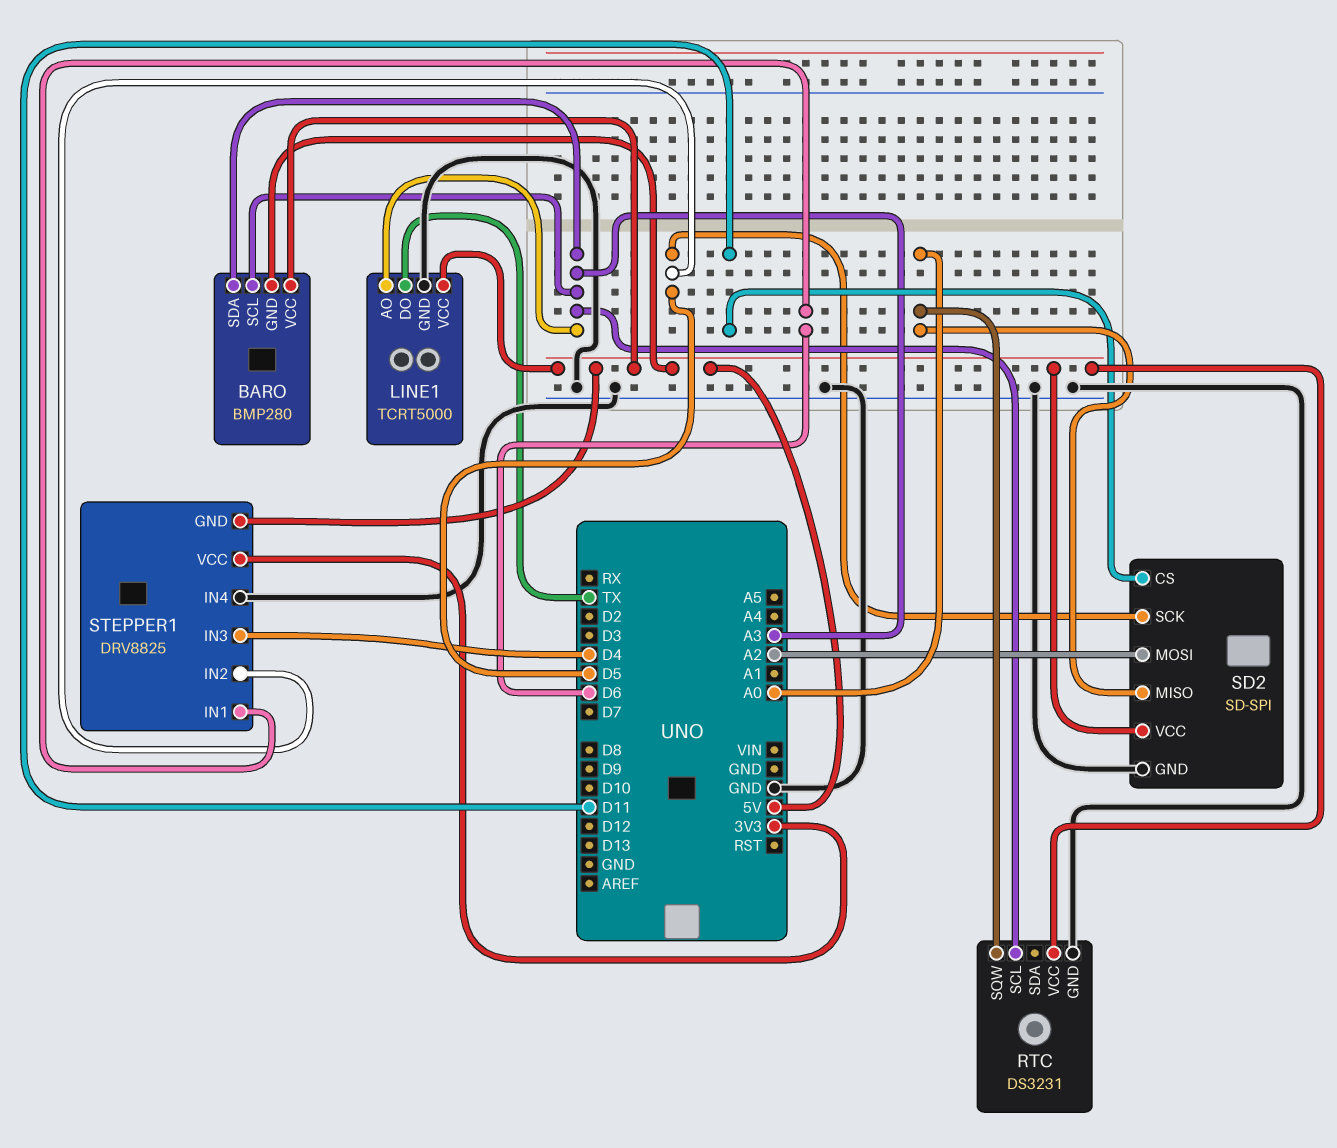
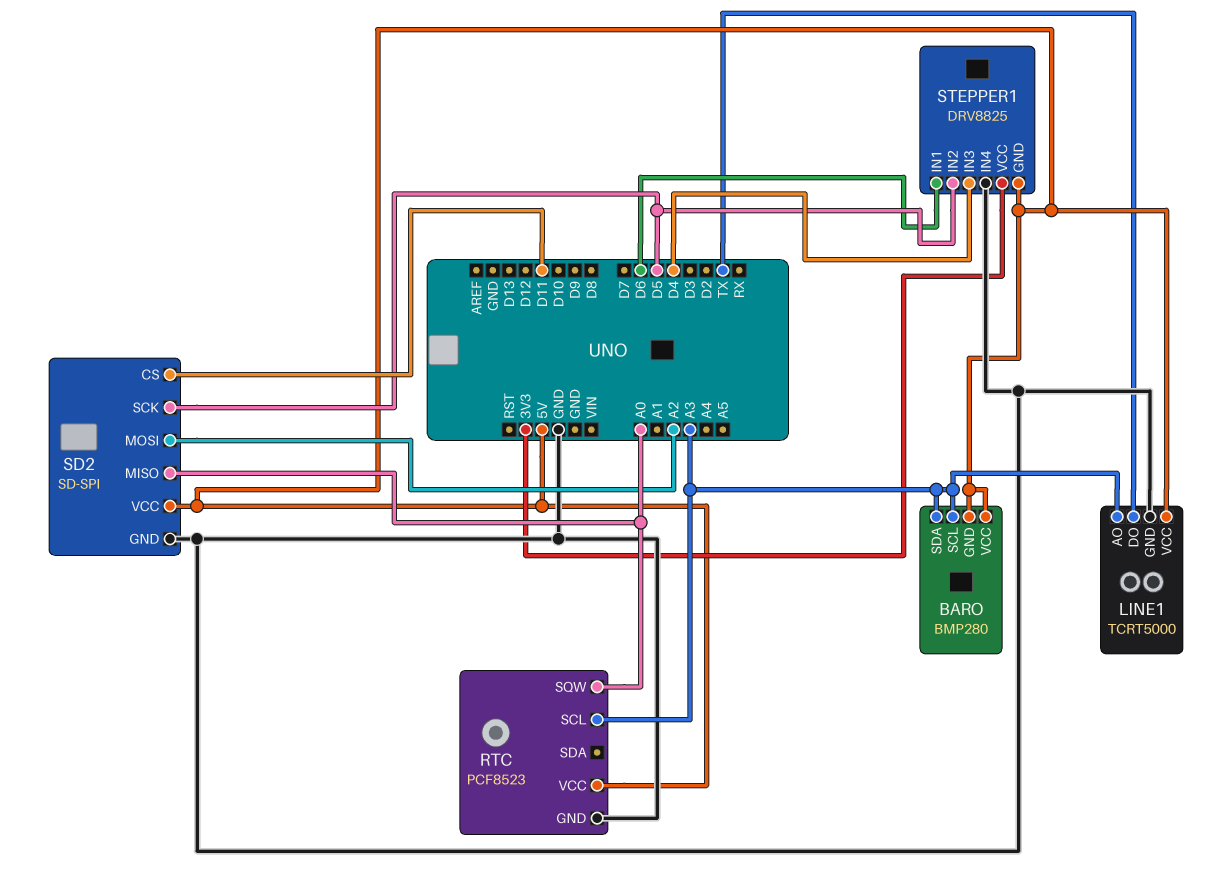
RTC: DS3231 -> PCF8523

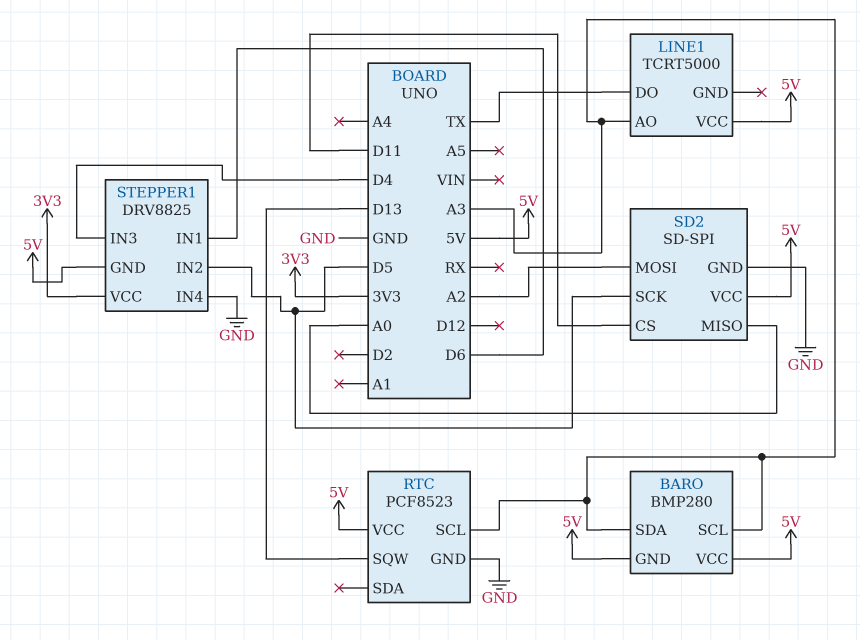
LINE1 pin GND: GND -> none
RTC pin SQW: A0 -> D13

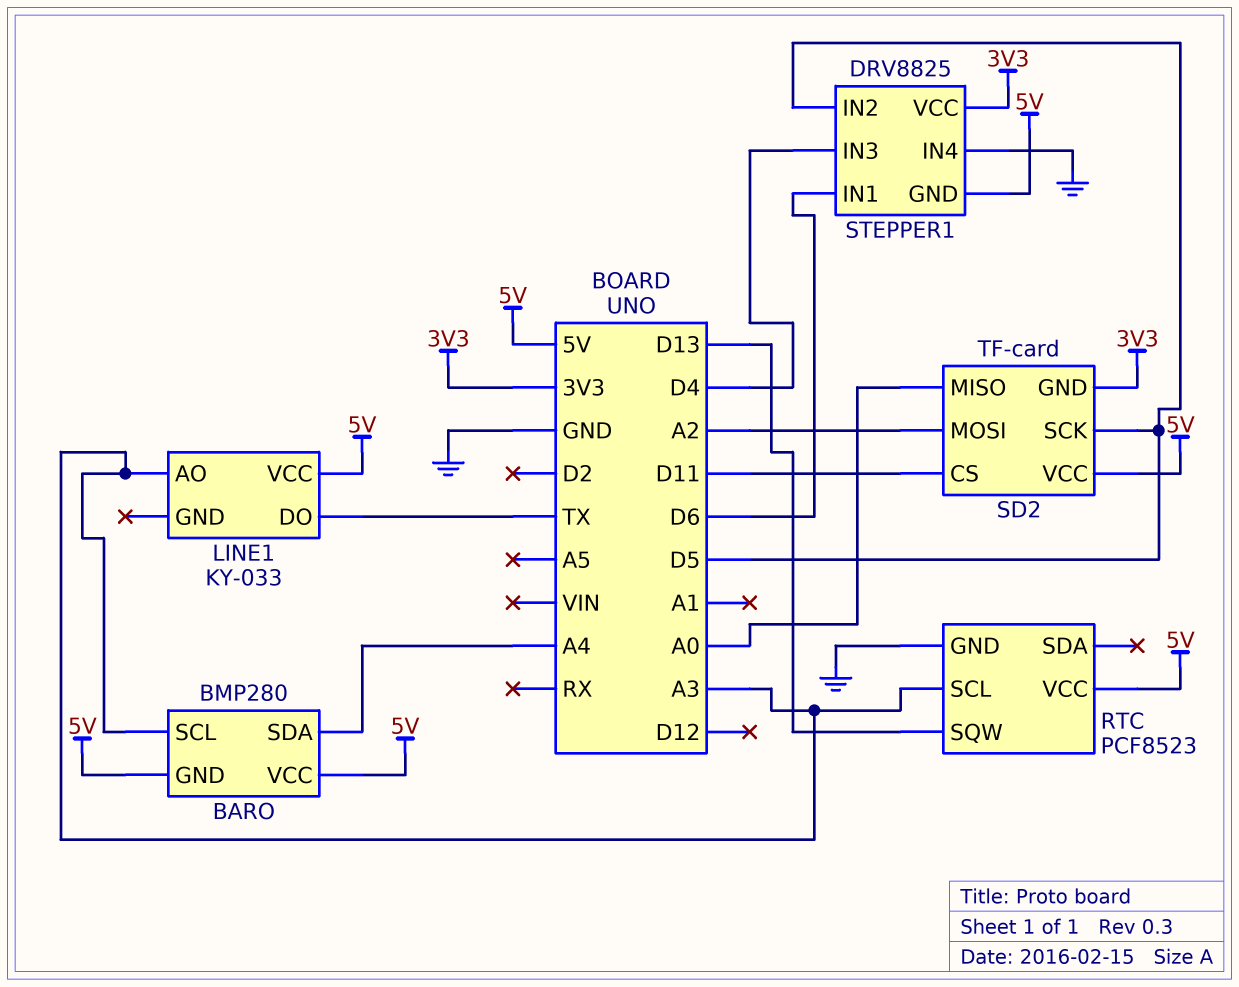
BARO pin SDA: A3 -> A4
LINE1: TCRT5000 -> KY-033
SD2: SD-SPI -> TF-card
SD2 pin GND: GND -> 3V3

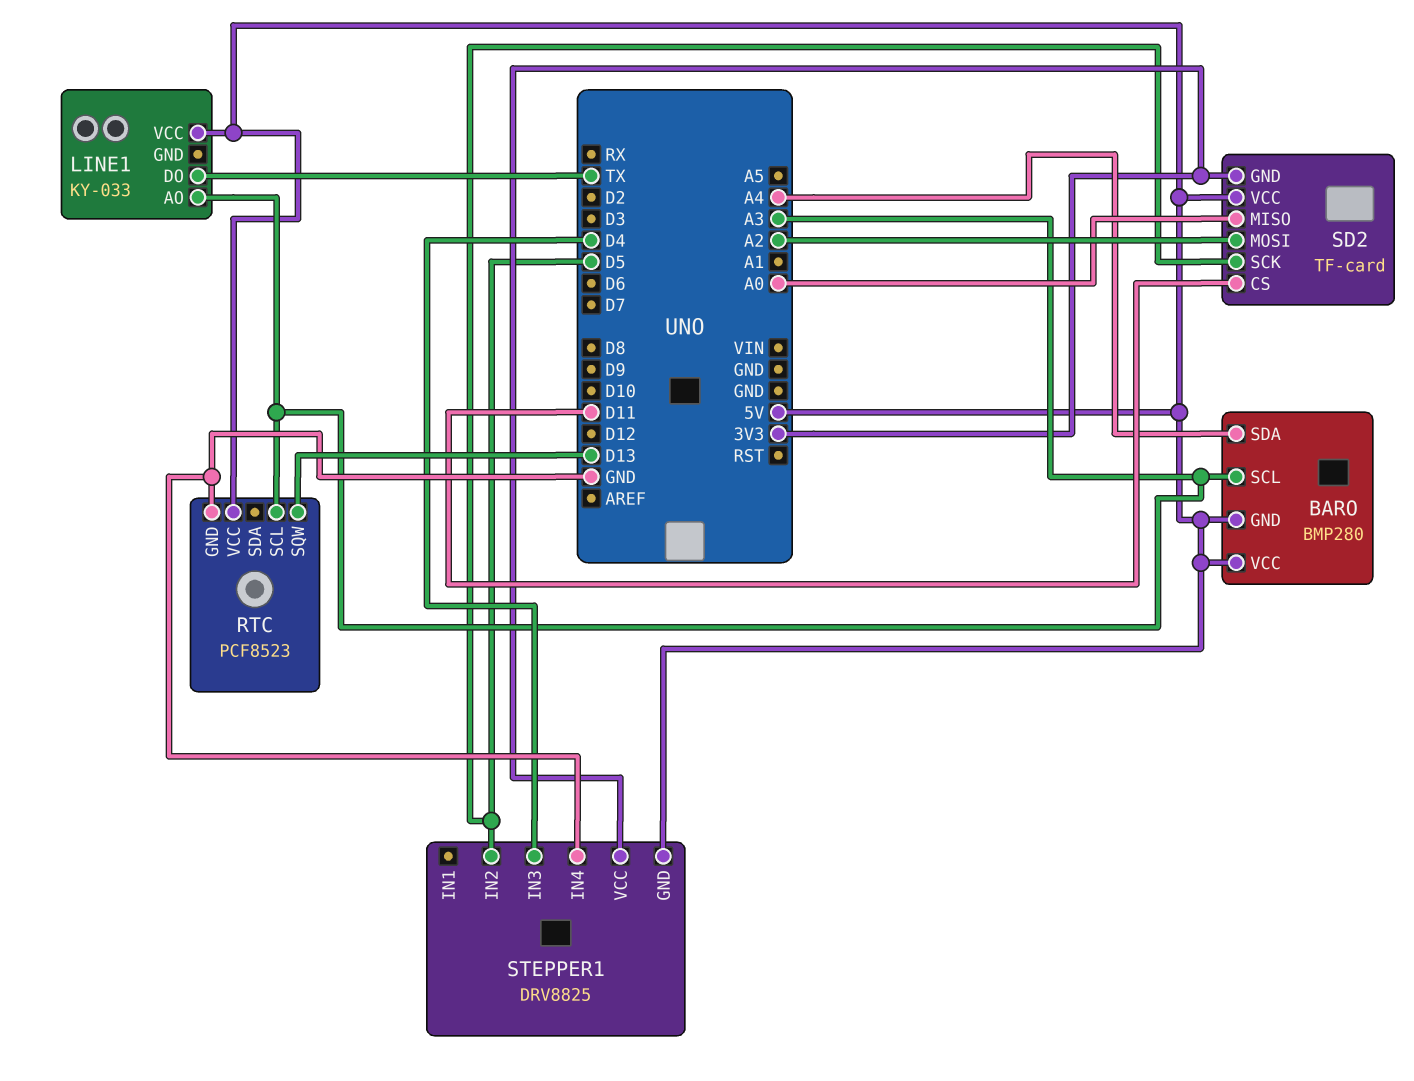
STEPPER1 pin IN1: D6 -> none

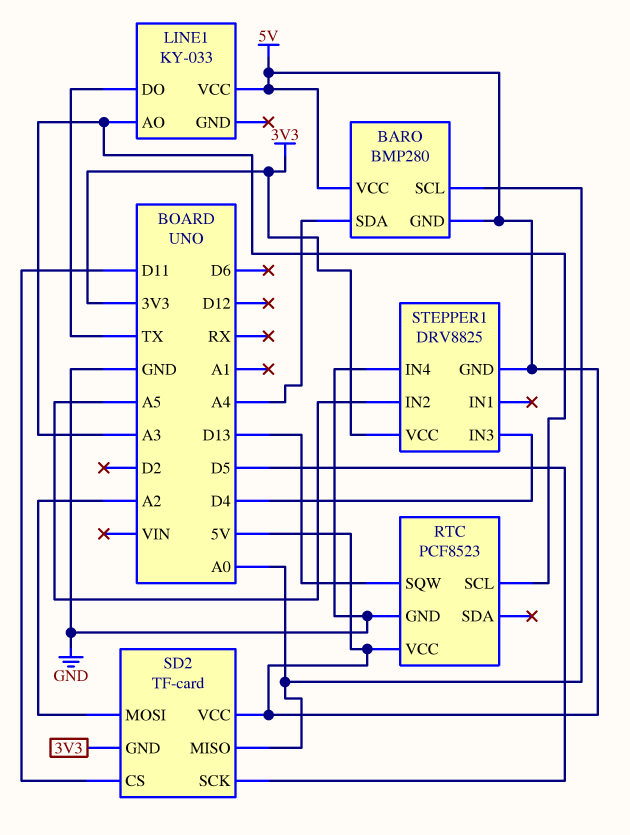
BARO pin SCL: A3 -> A0
STEPPER1 pin IN2: D5 -> A5

